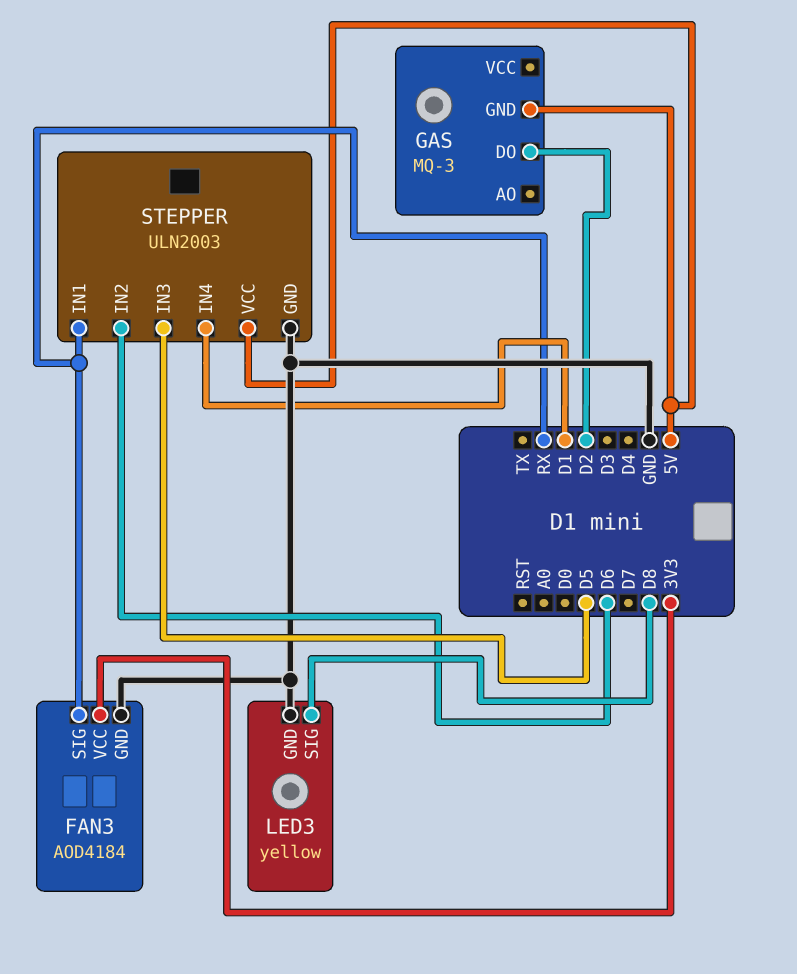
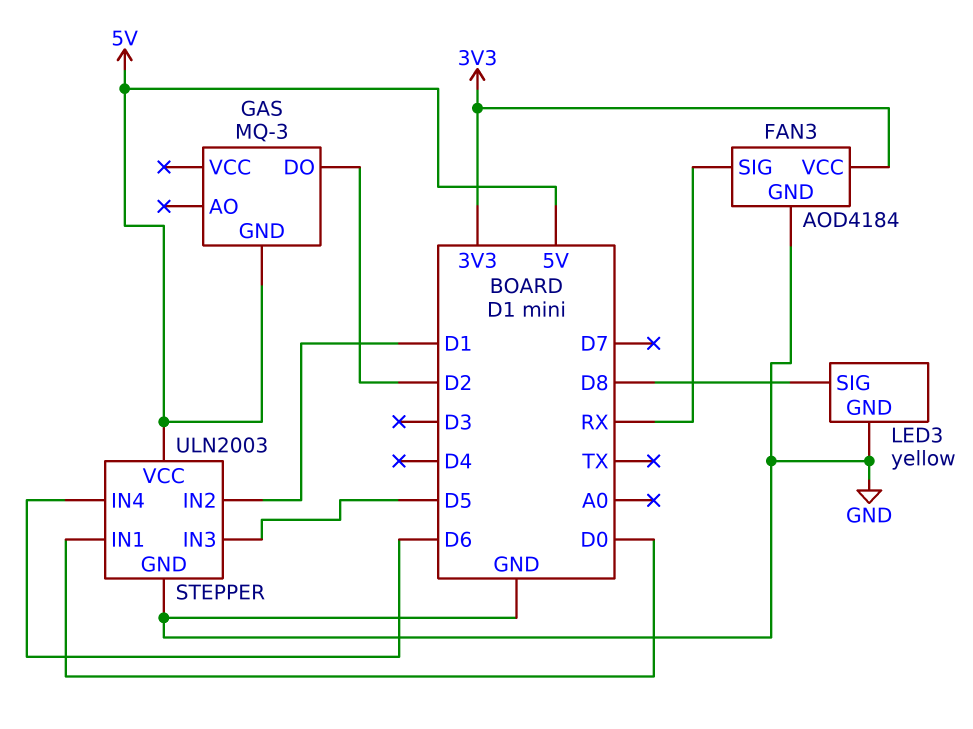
STEPPER pin IN1: RX -> D0
STEPPER pin IN2: D6 -> D1
STEPPER pin IN4: D1 -> D6

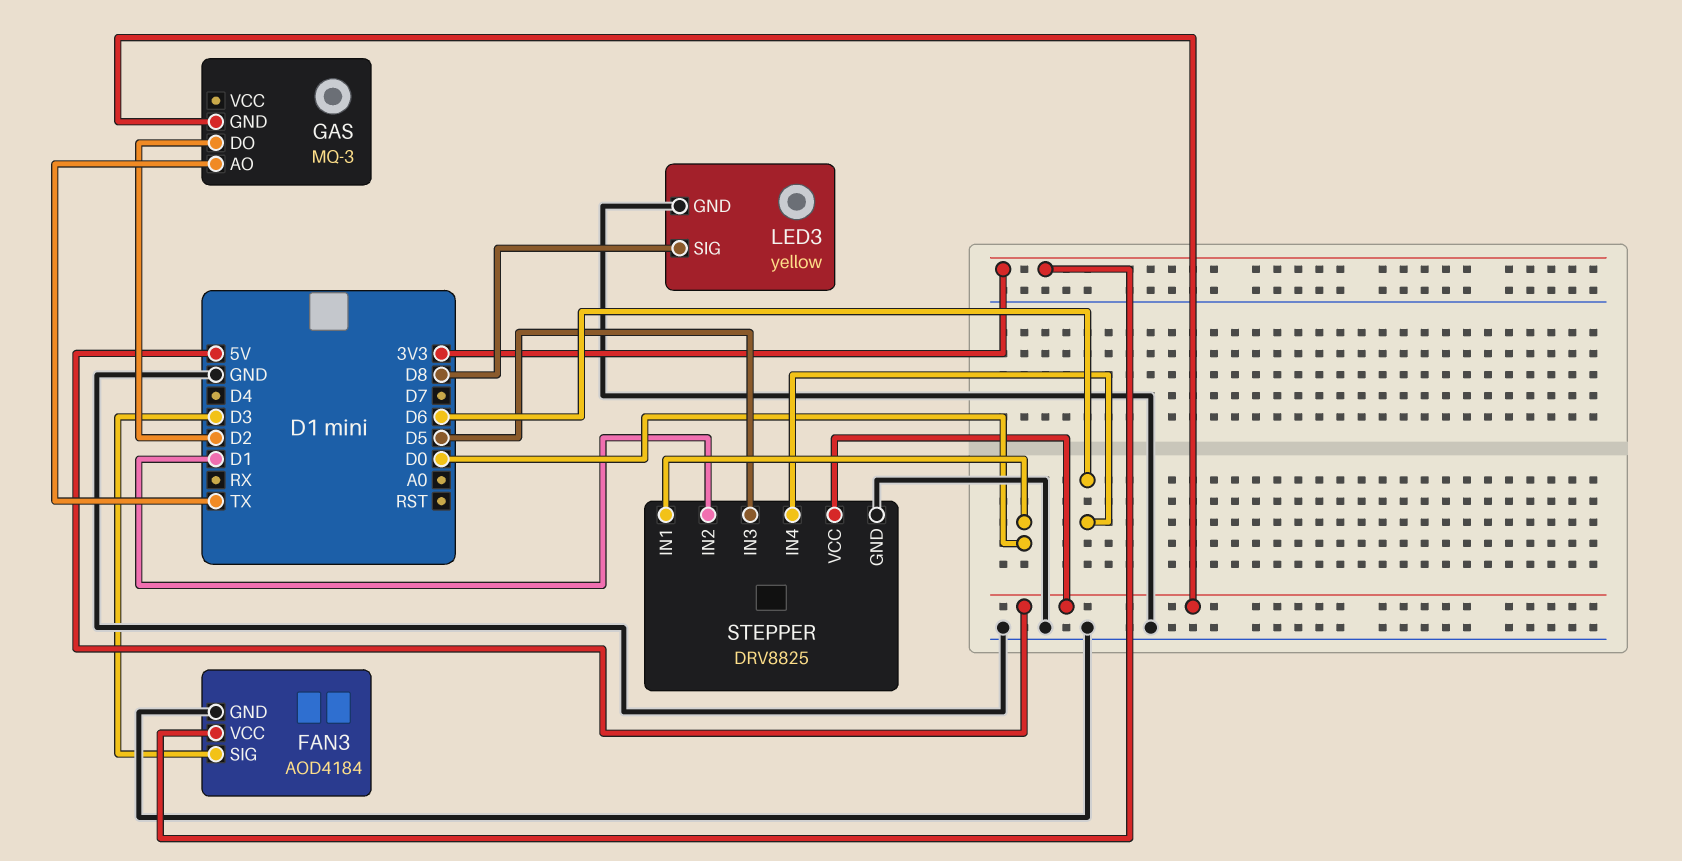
FAN3 pin SIG: RX -> D3
GAS pin AO: none -> TX
STEPPER: ULN2003 -> DRV8825

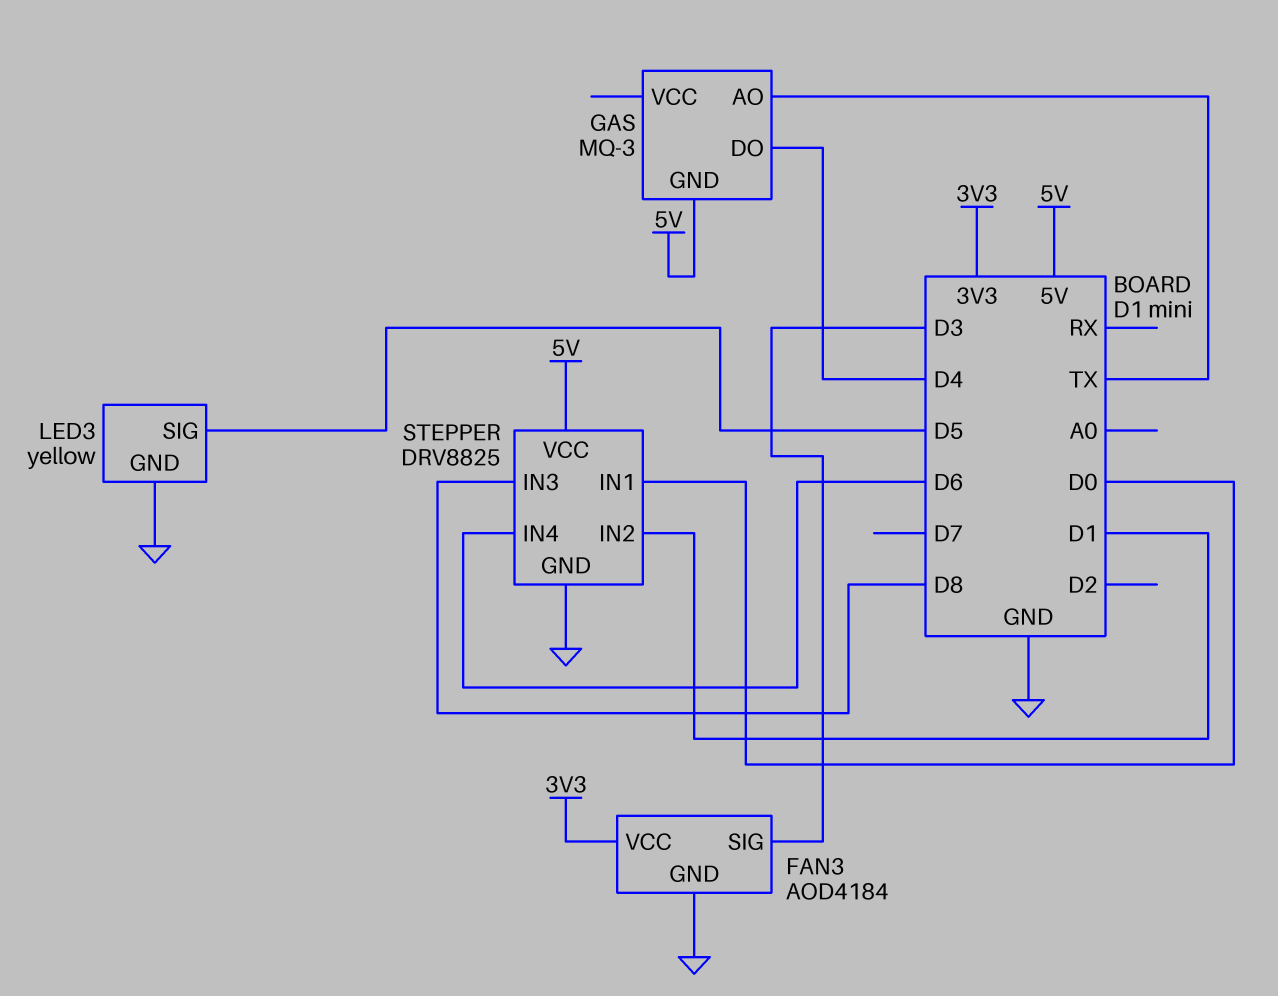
GAS pin DO: D2 -> D4
LED3 pin SIG: D8 -> D5
STEPPER pin IN3: D5 -> D8

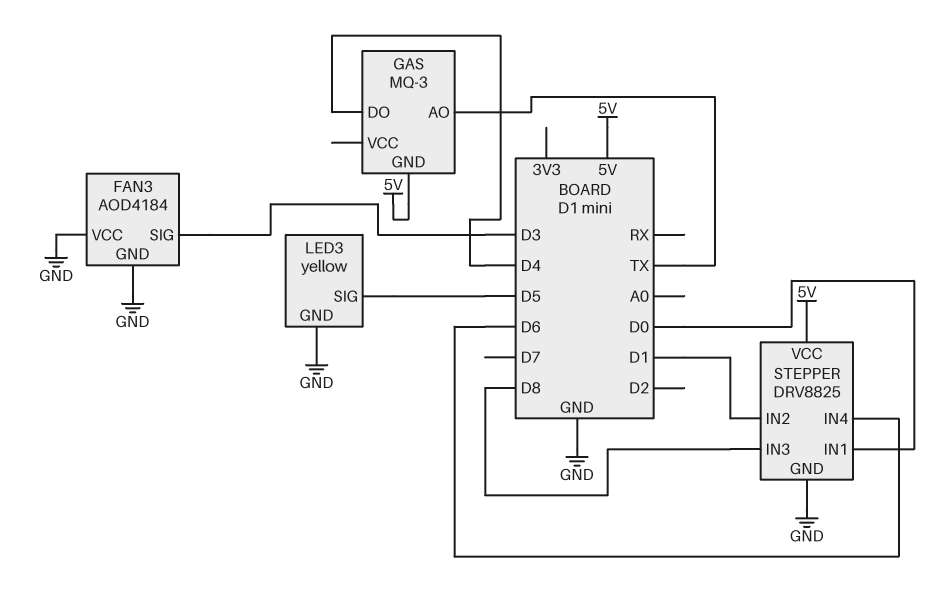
FAN3 pin VCC: 3V3 -> GND

